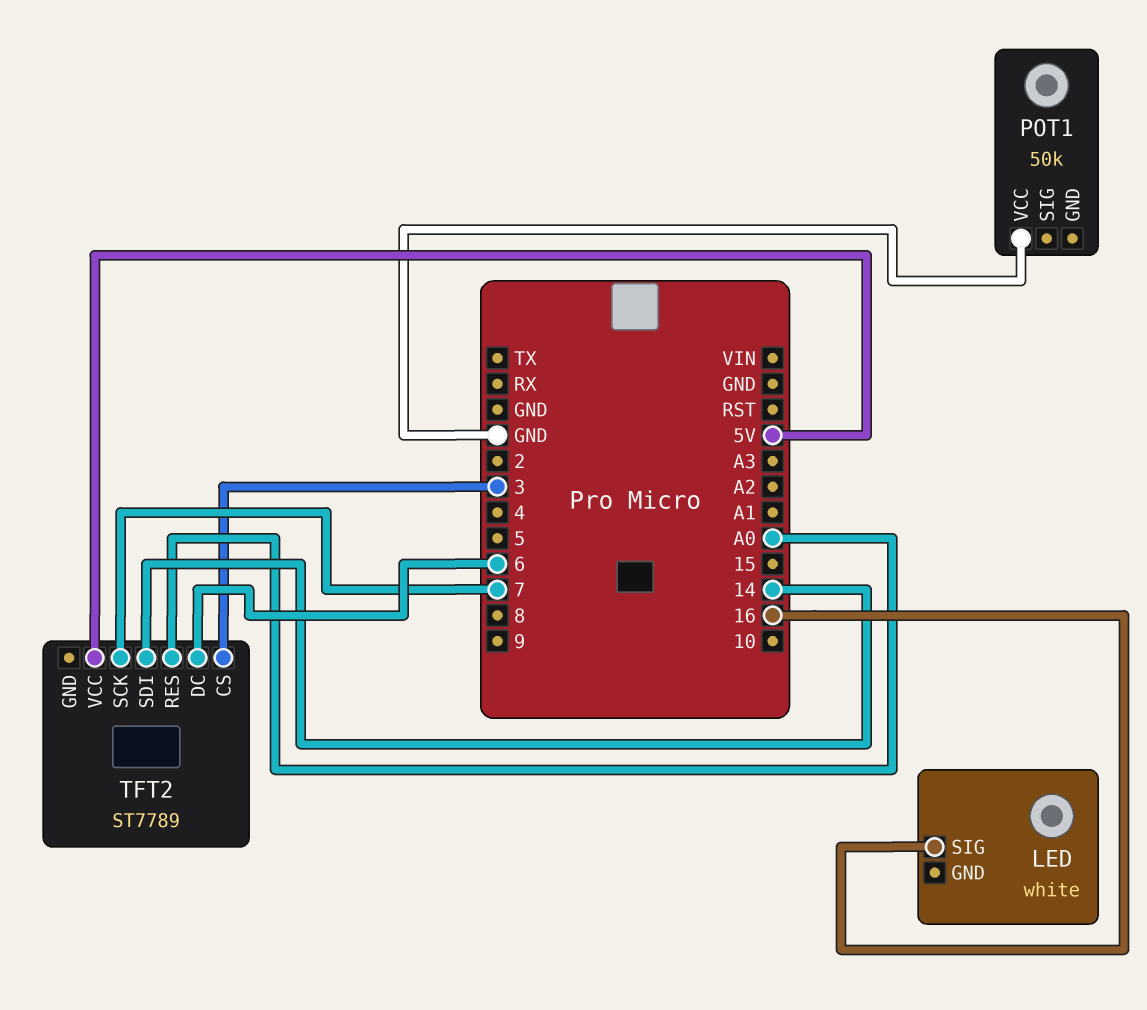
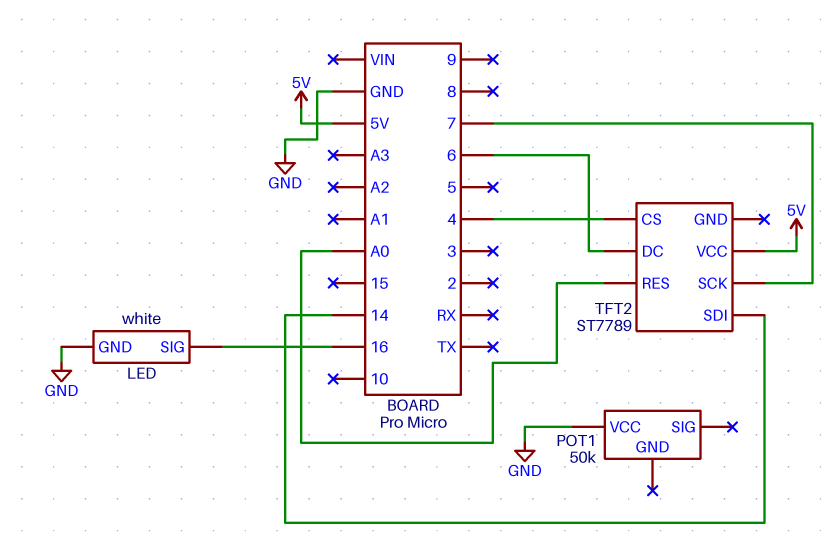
LED pin GND: none -> GND
TFT2 pin CS: 3 -> 4

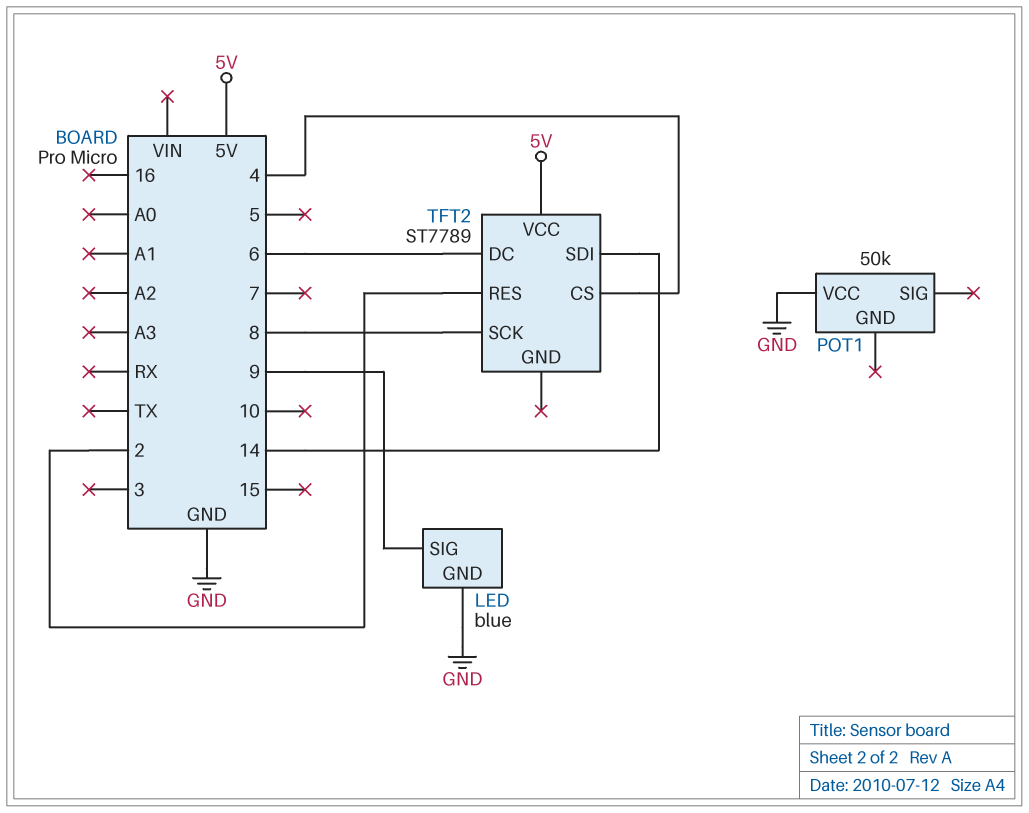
LED: white -> blue
LED pin SIG: 16 -> 9
TFT2 pin RES: A0 -> 2
TFT2 pin SCK: 7 -> 8

